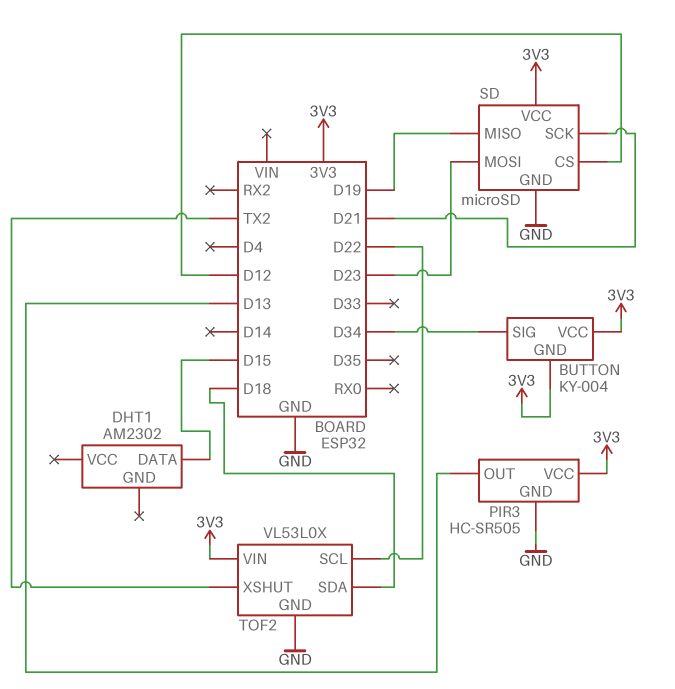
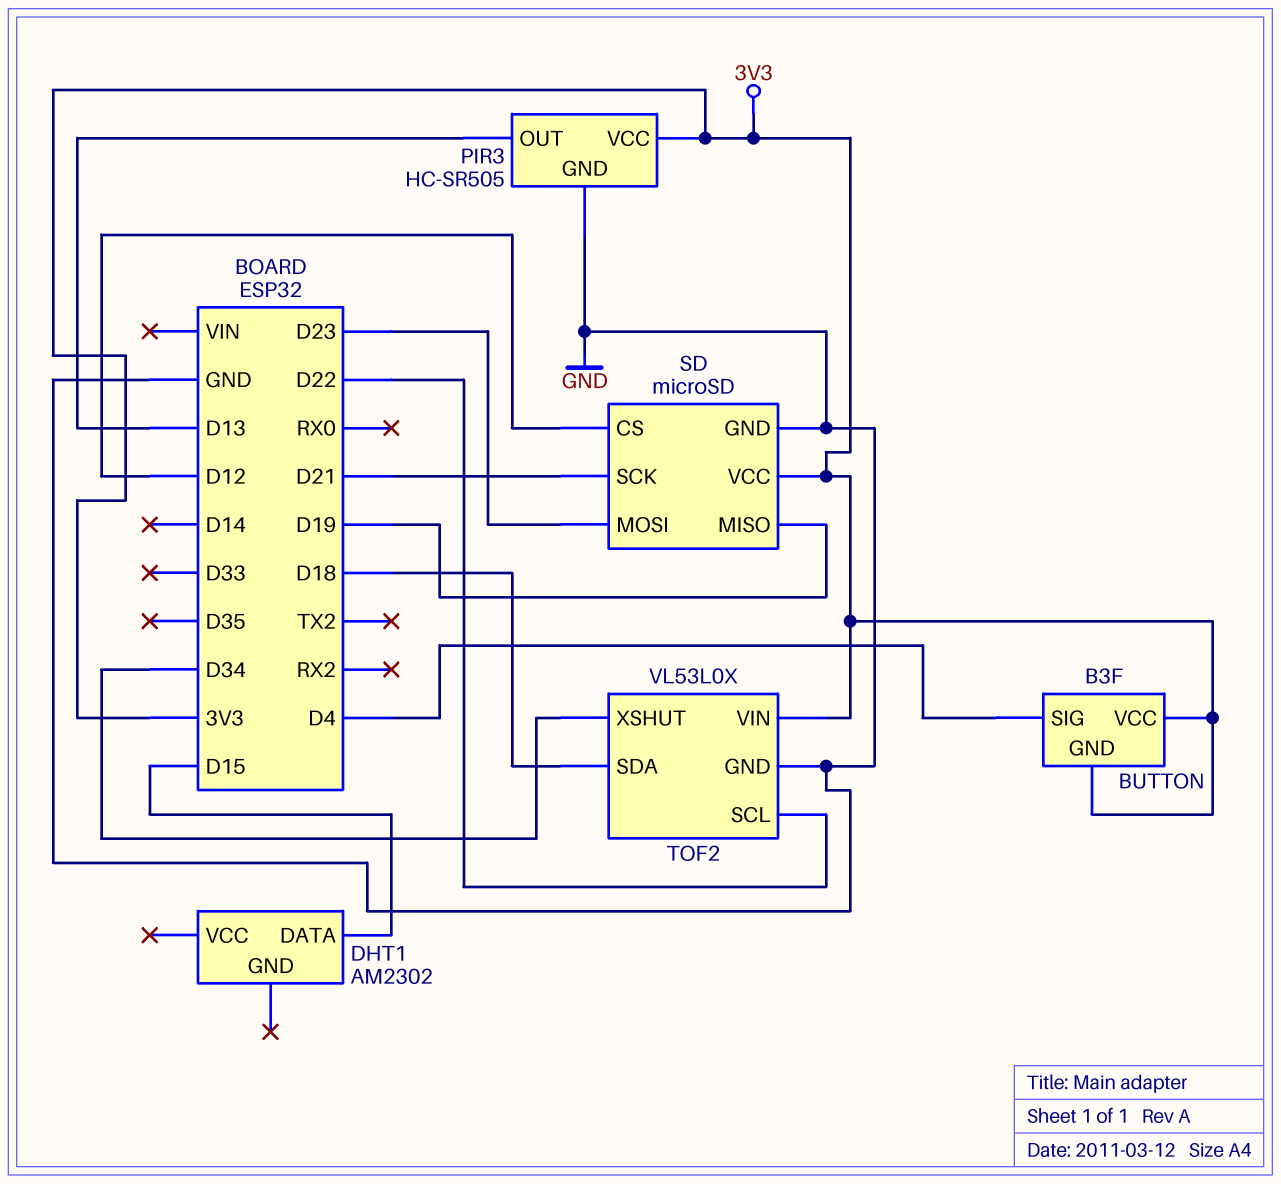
BUTTON: KY-004 -> B3F
BUTTON pin SIG: D34 -> D4
TOF2 pin XSHUT: TX2 -> D34

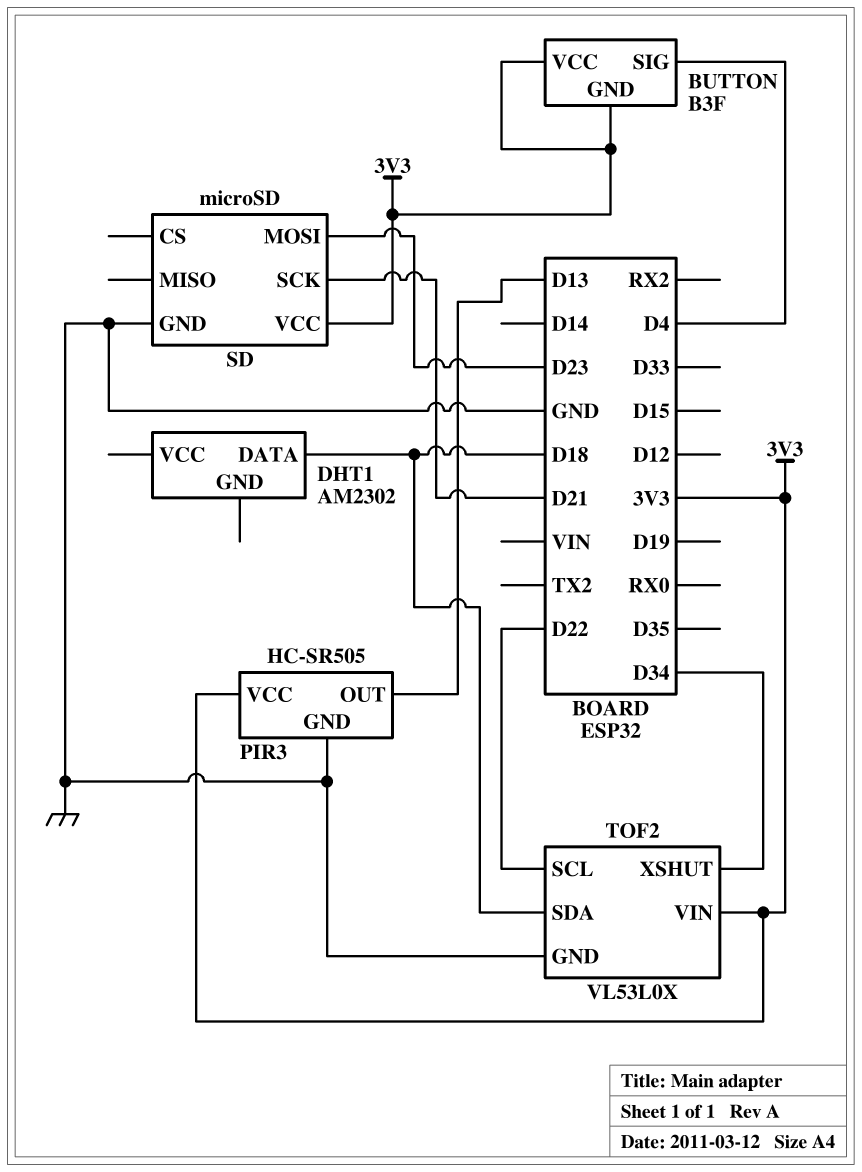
DHT1 pin DATA: D15 -> D18
SD pin CS: D12 -> none
SD pin MISO: D19 -> none

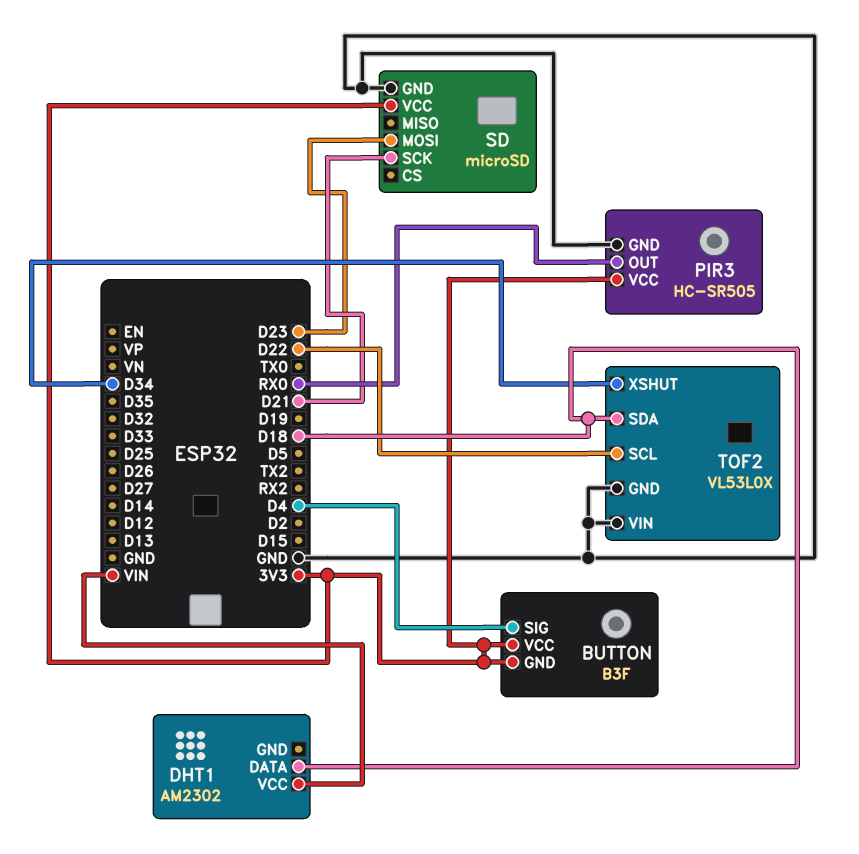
DHT1 pin VCC: none -> VIN
PIR3 pin OUT: D13 -> RX0
TOF2 pin VIN: 3V3 -> GND

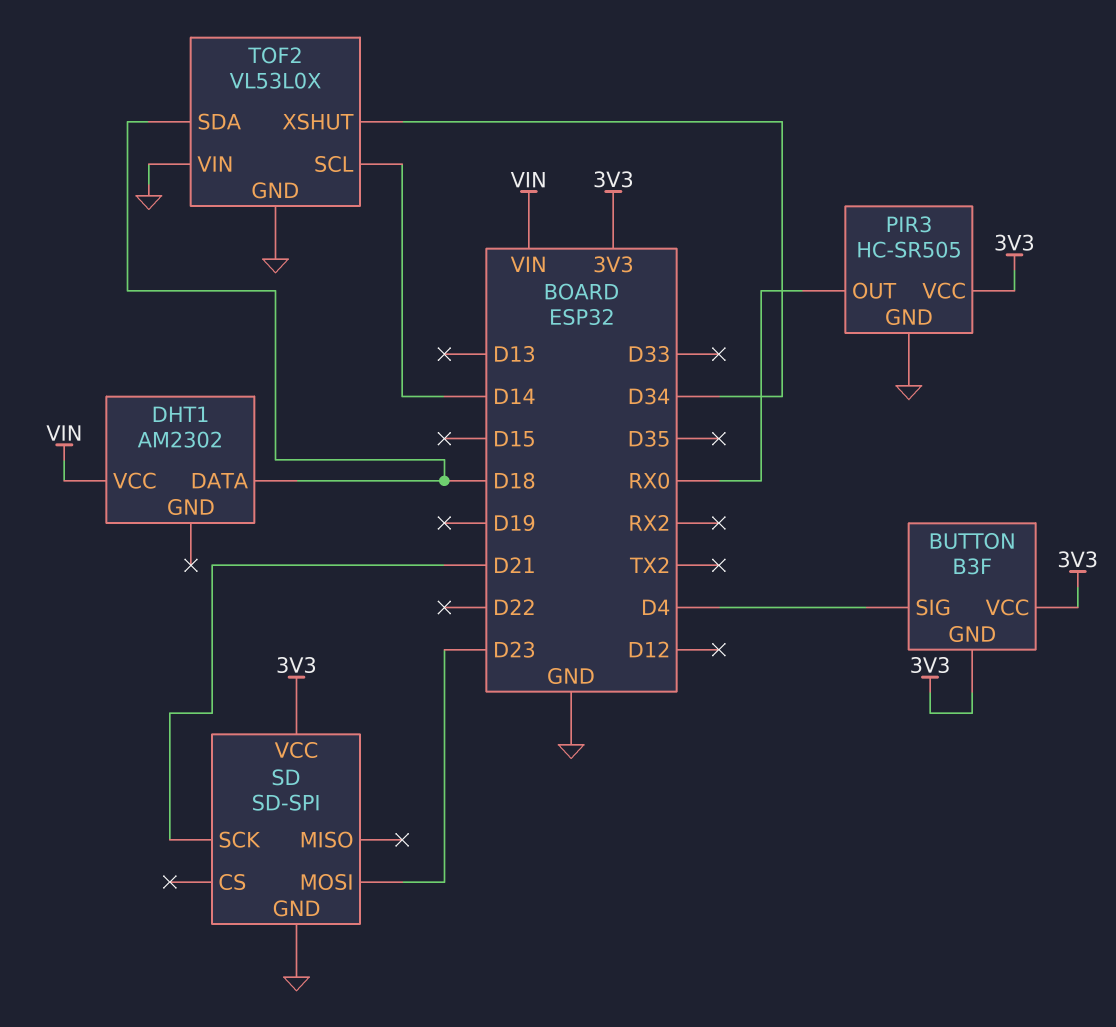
SD: microSD -> SD-SPI
TOF2 pin SCL: D22 -> D14

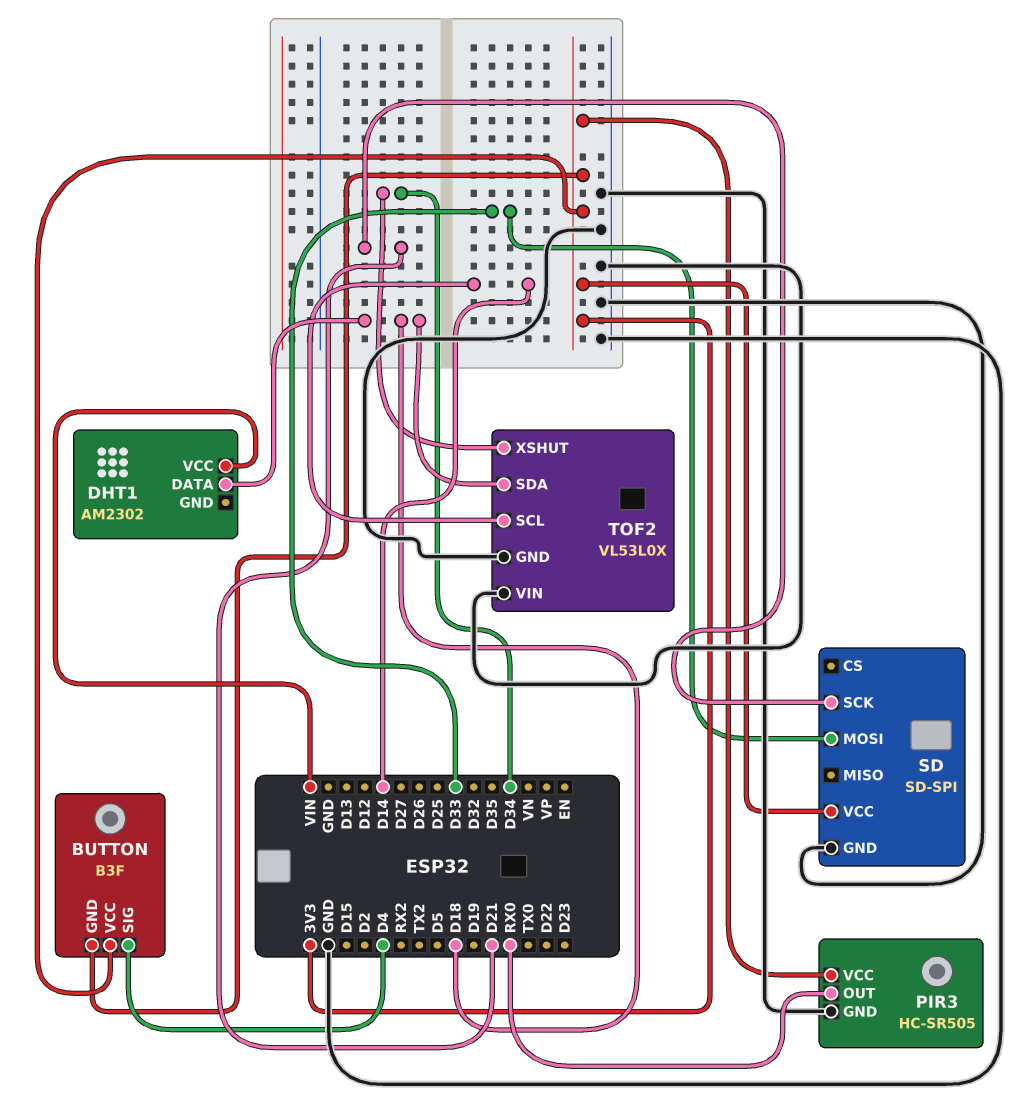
SD pin MOSI: D23 -> D33

